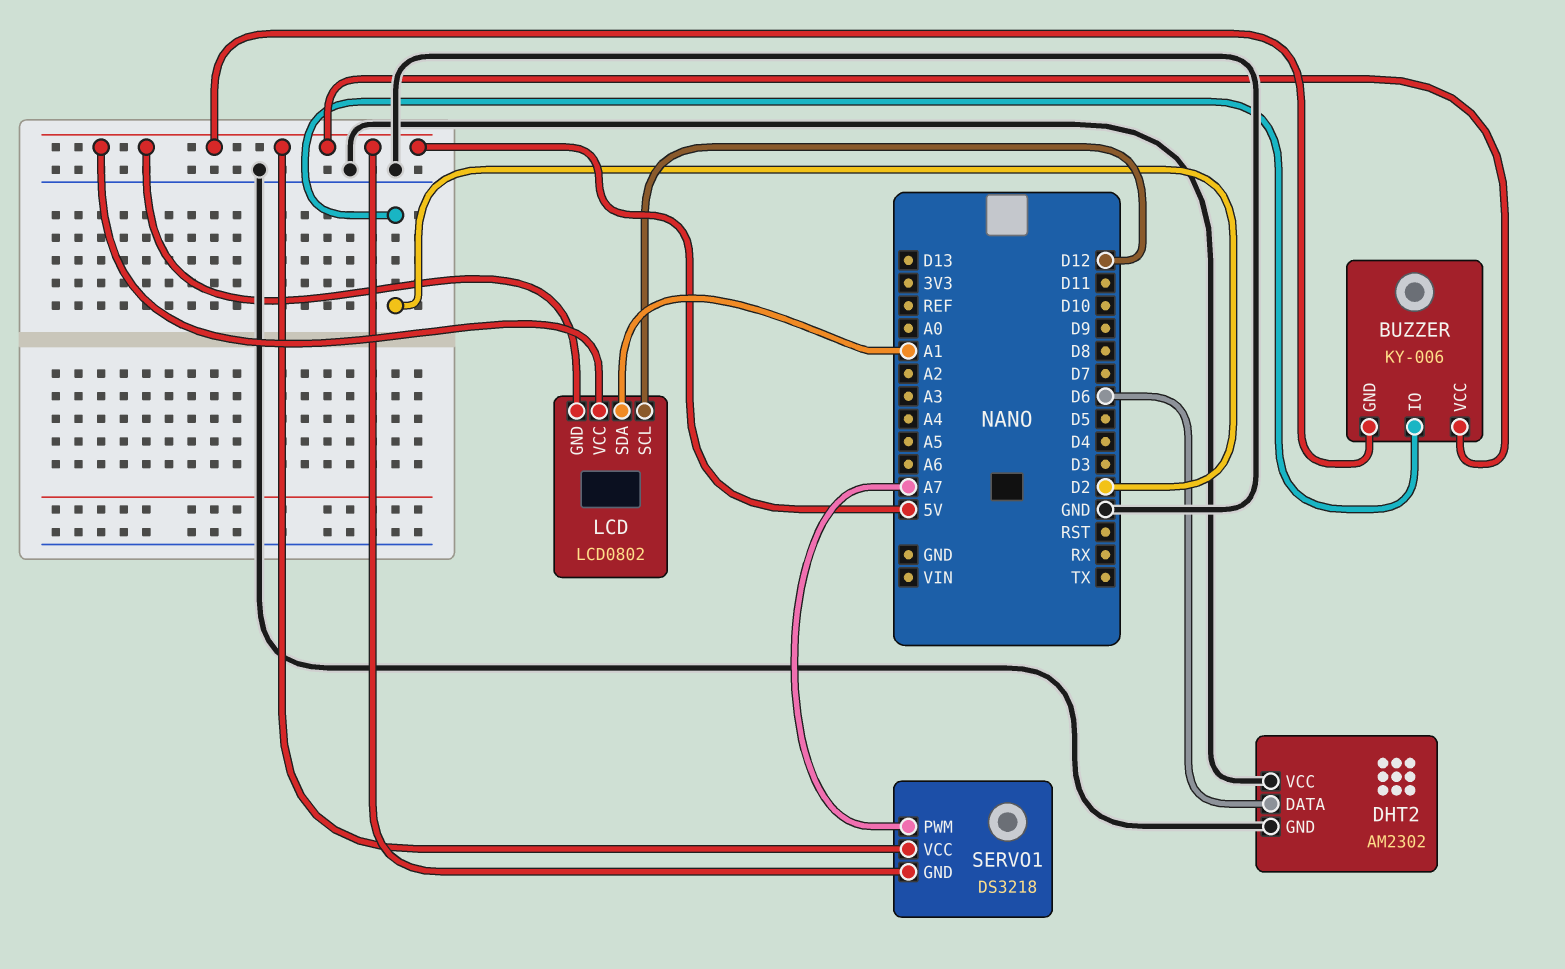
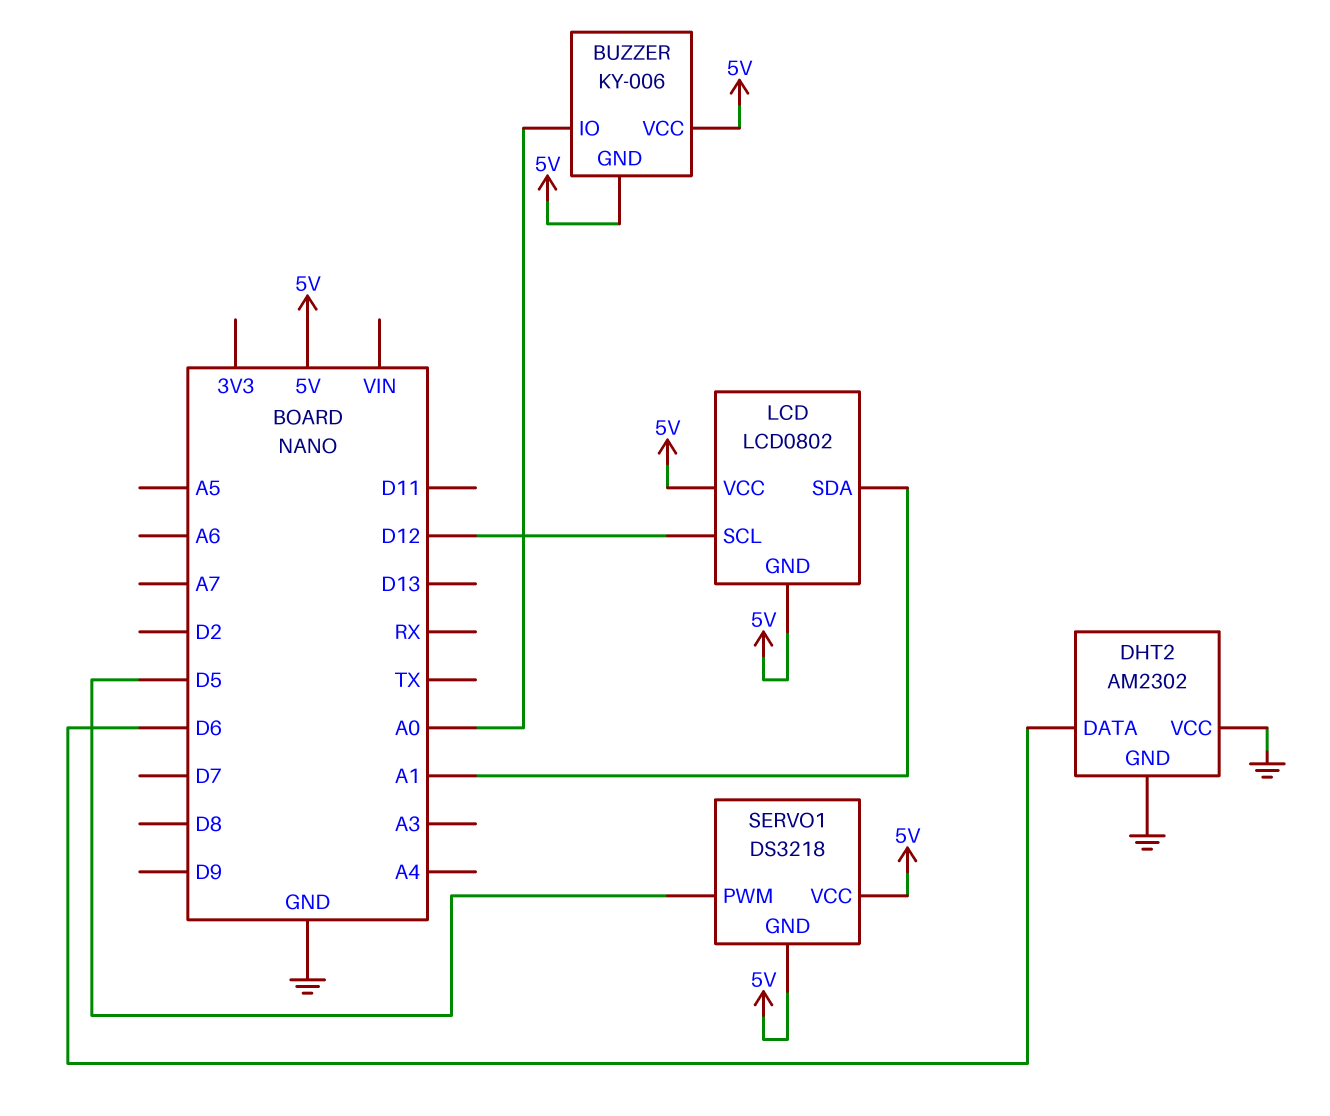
BUZZER pin IO: D2 -> A0
SERVO1 pin PWM: A7 -> D5

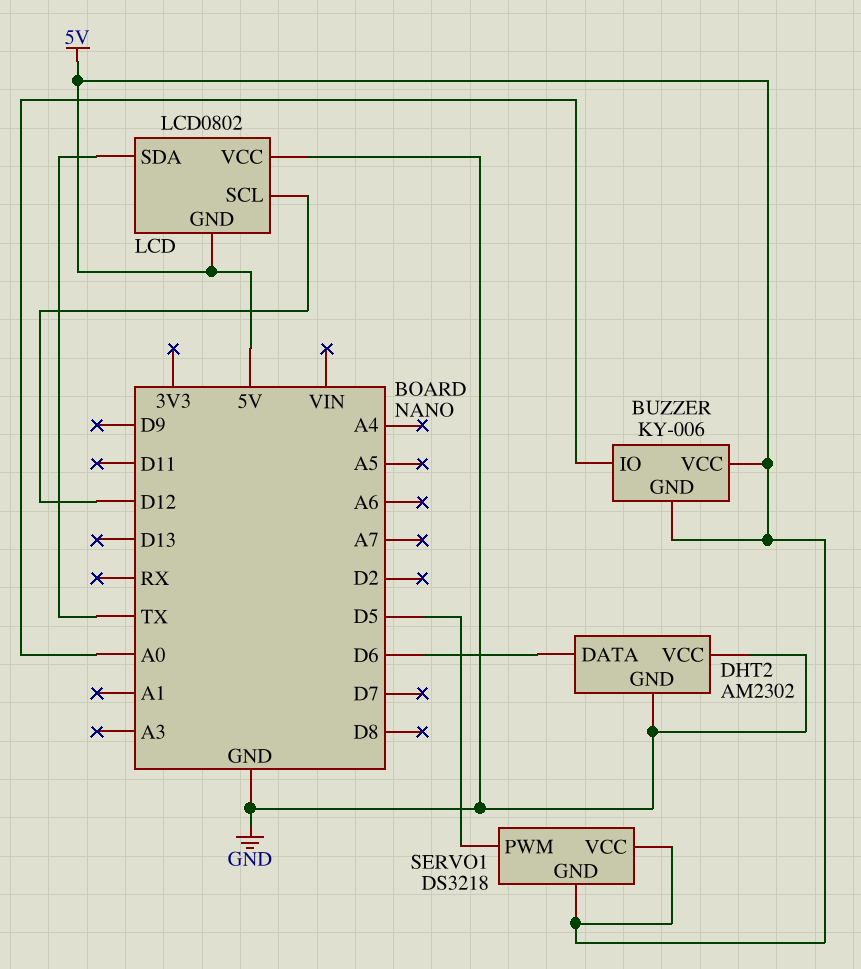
LCD pin SDA: A1 -> TX
LCD pin VCC: 5V -> GND

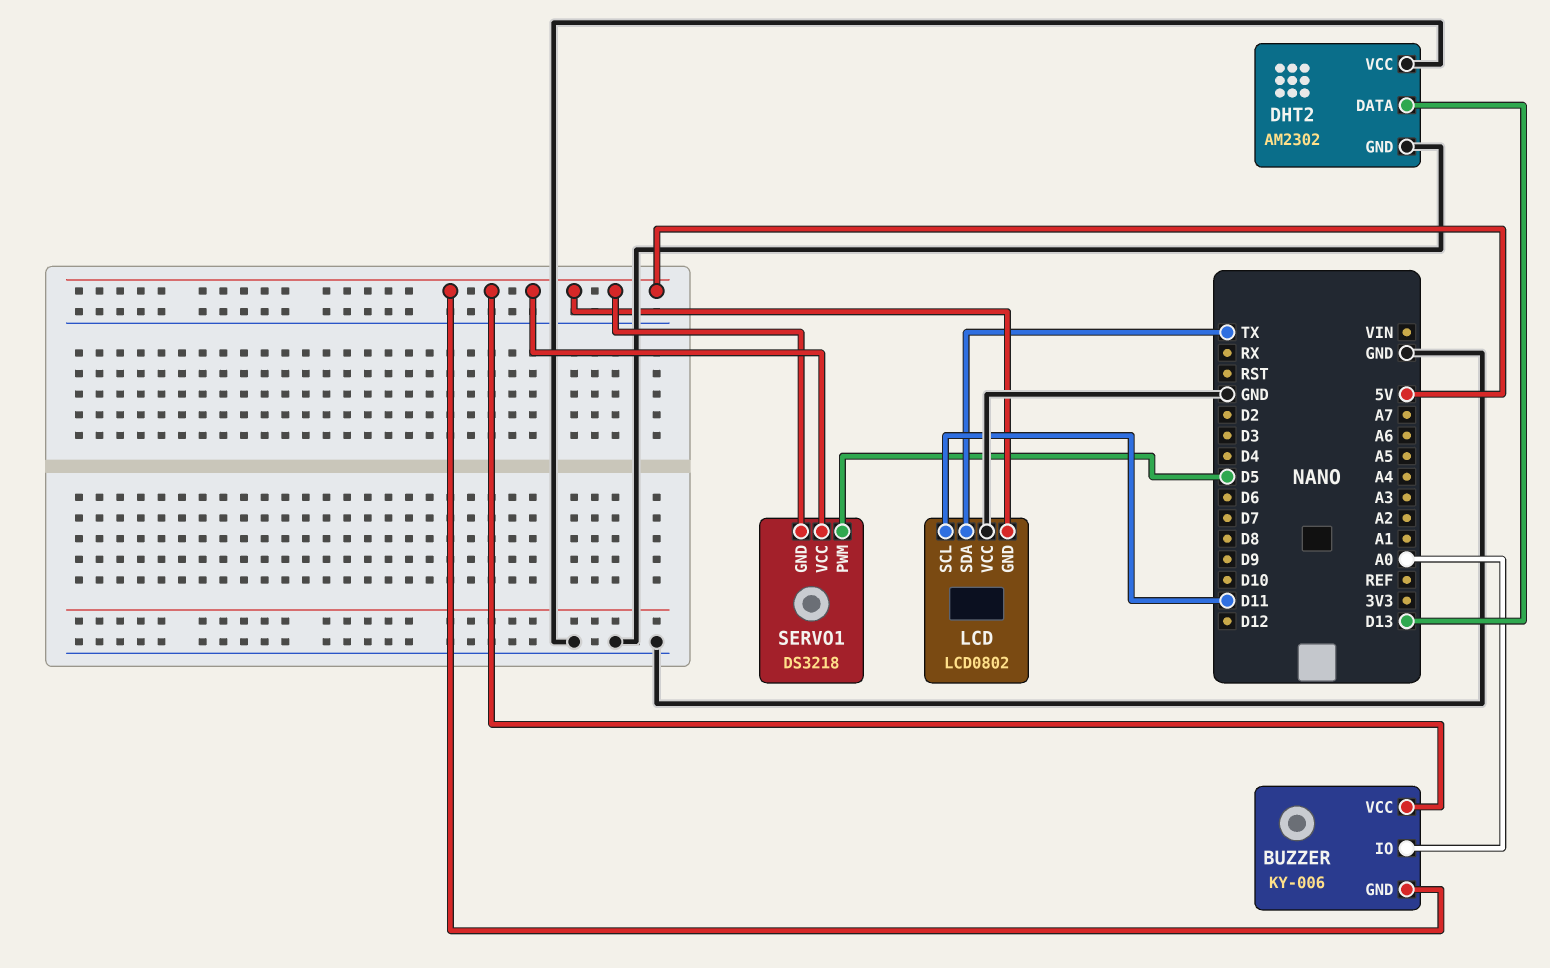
DHT2 pin DATA: D6 -> D13
LCD pin SCL: D12 -> D11

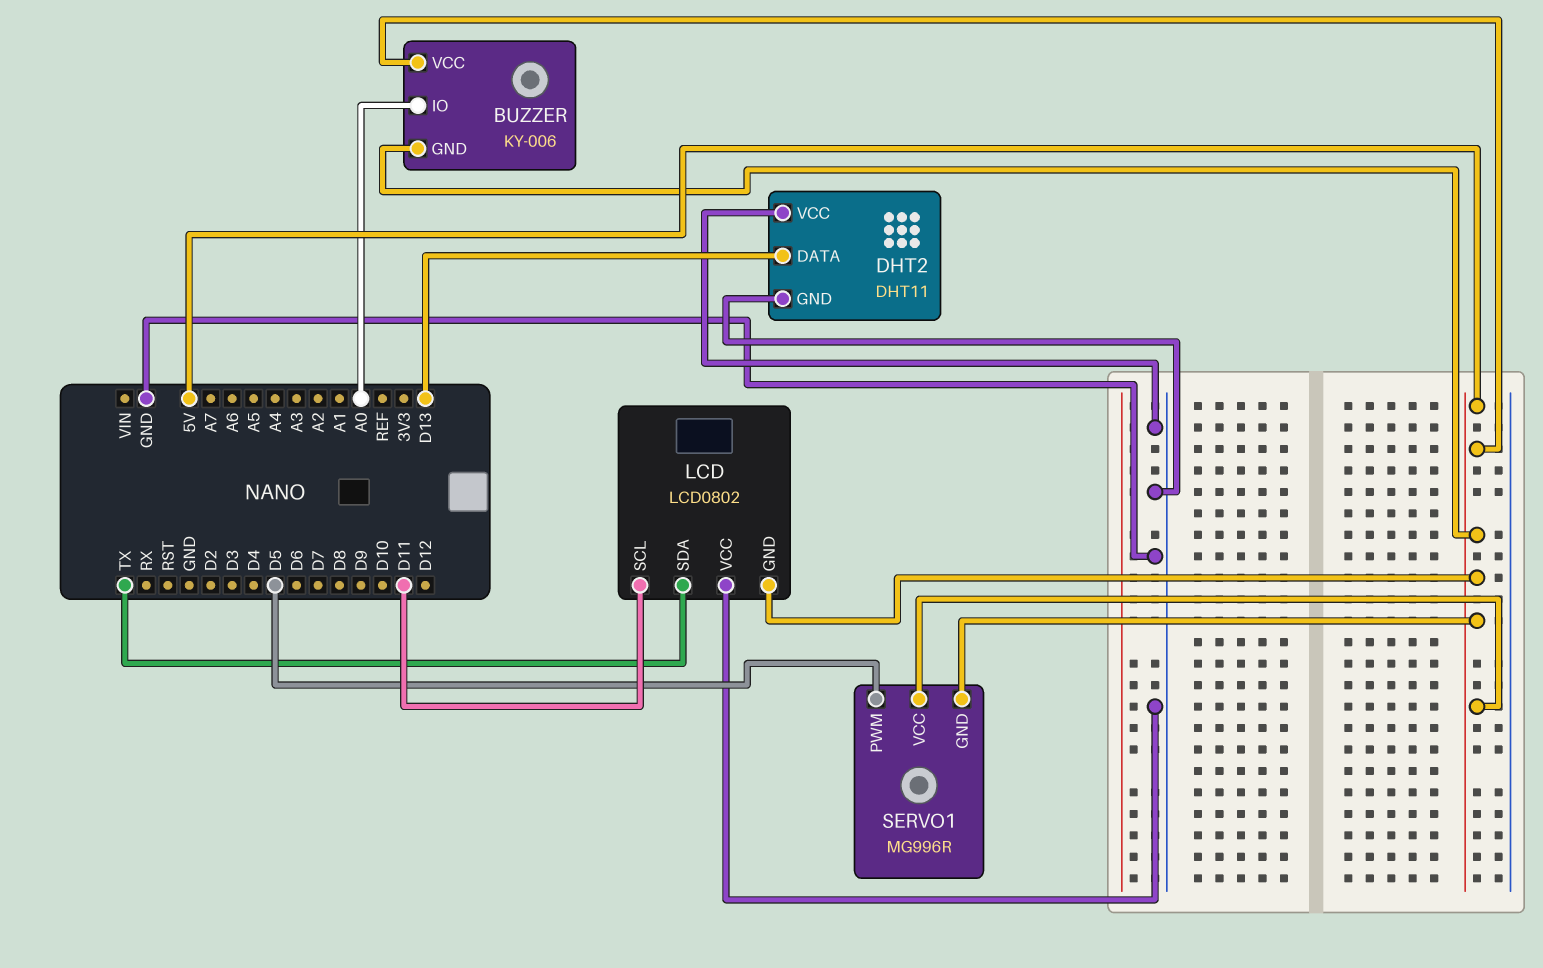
DHT2: AM2302 -> DHT11
SERVO1: DS3218 -> MG996R

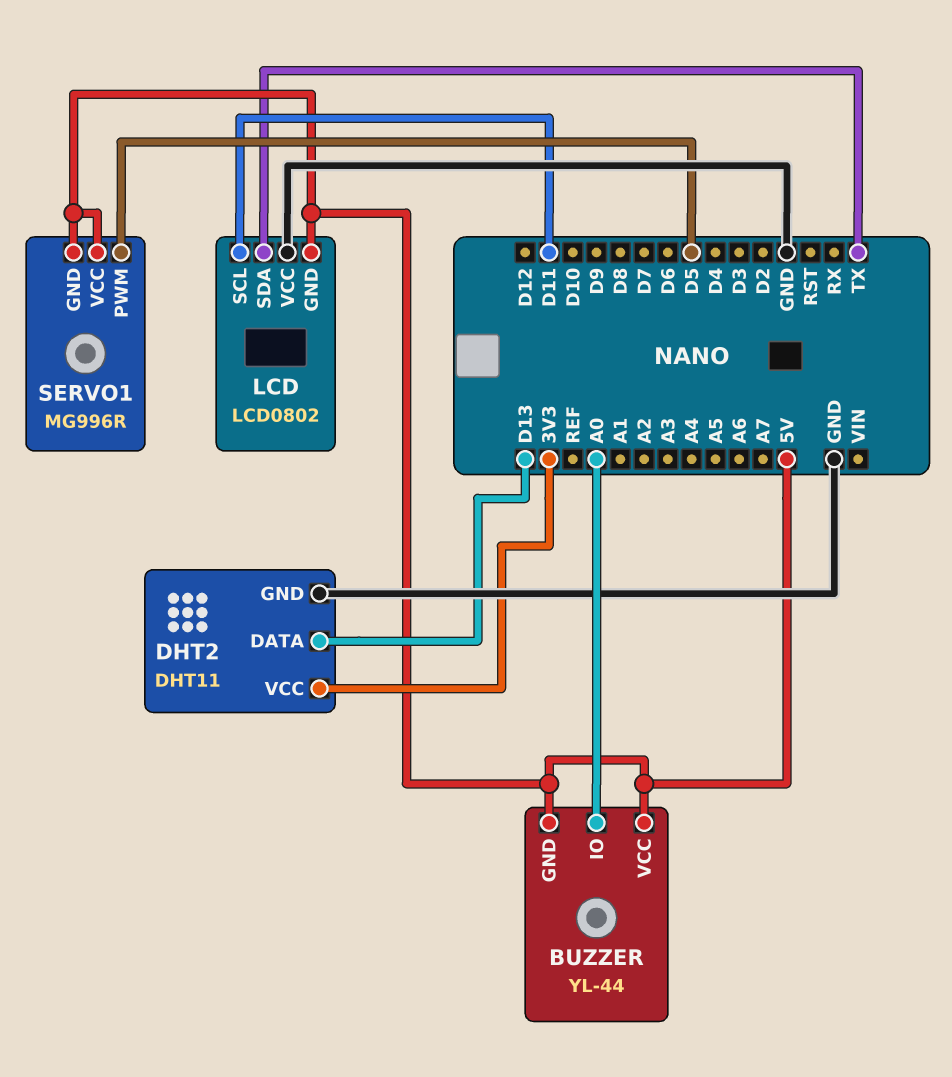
BUZZER: KY-006 -> YL-44
DHT2 pin VCC: GND -> 3V3

